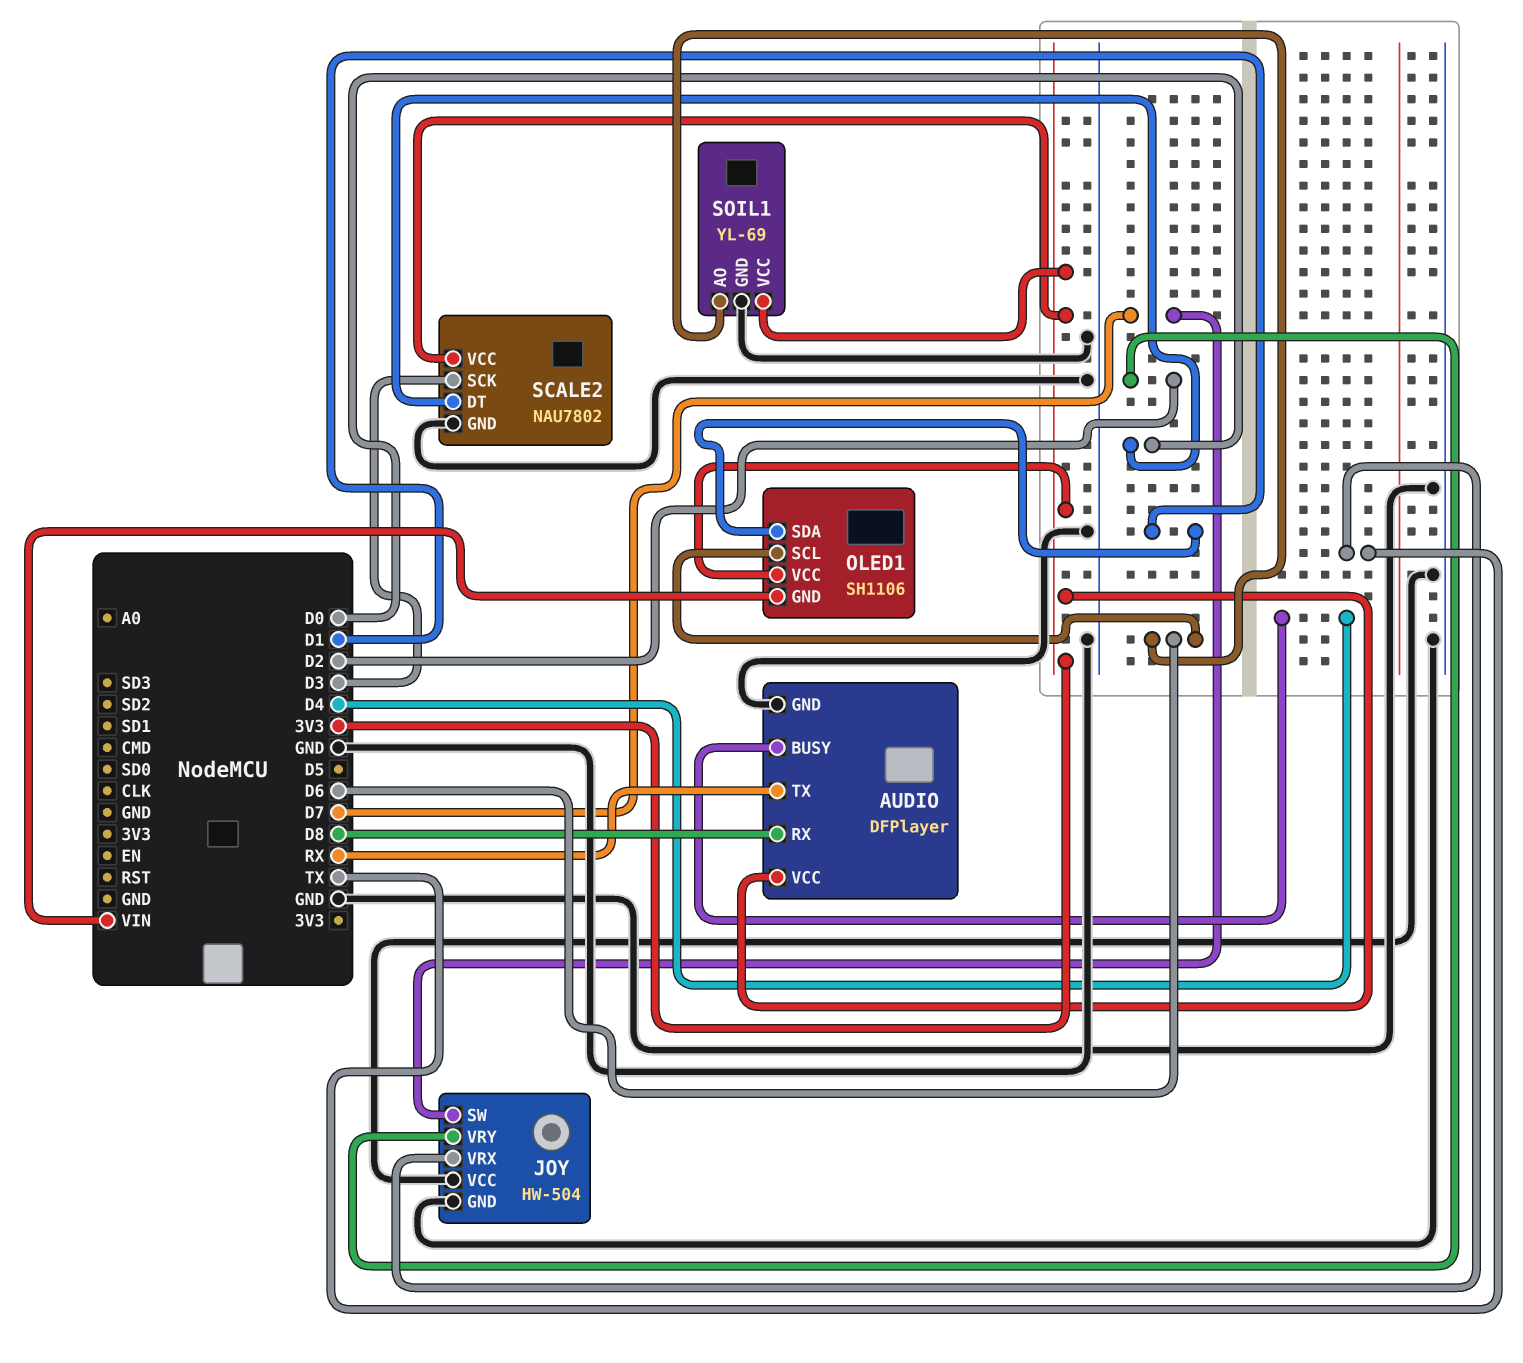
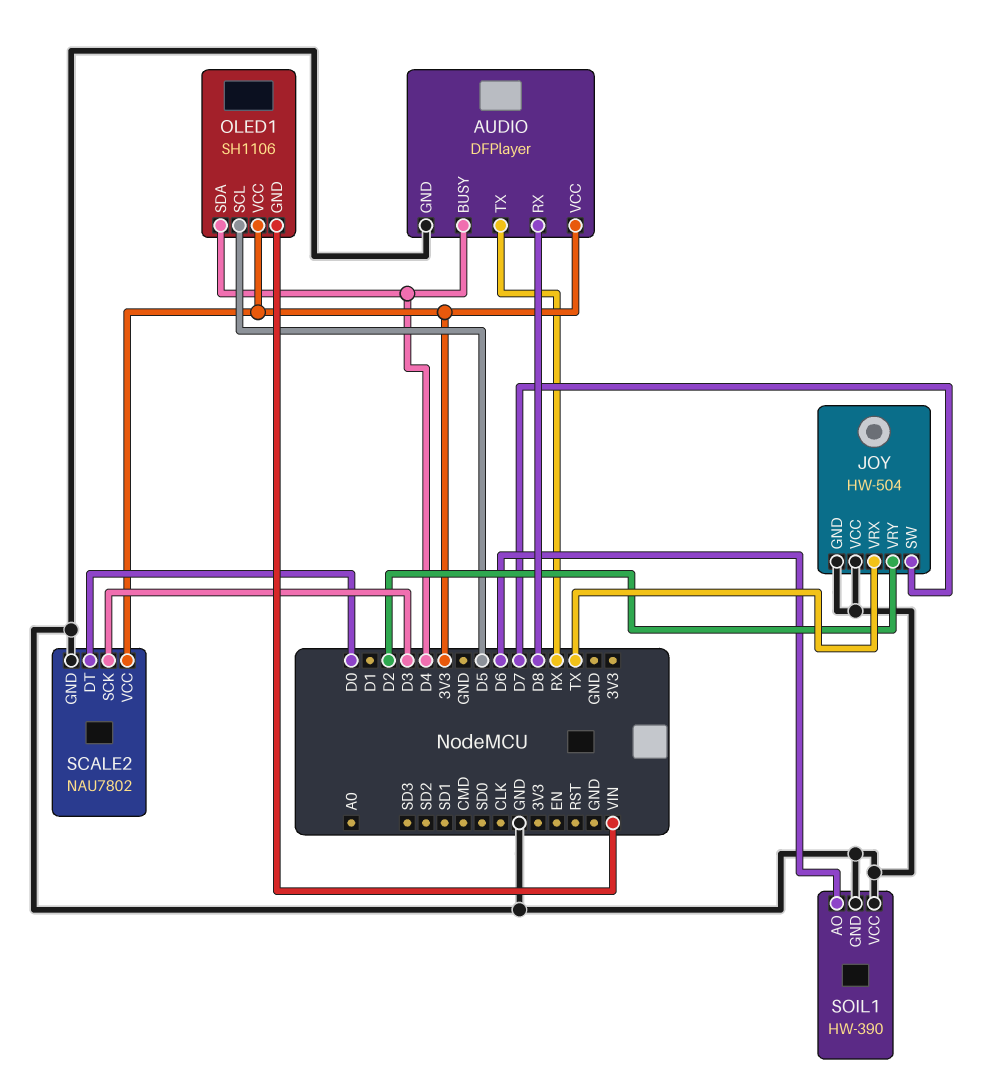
OLED1 pin SCL: D6 -> D5
OLED1 pin SDA: D1 -> D4
SOIL1: YL-69 -> HW-390
SOIL1 pin VCC: 3V3 -> GND

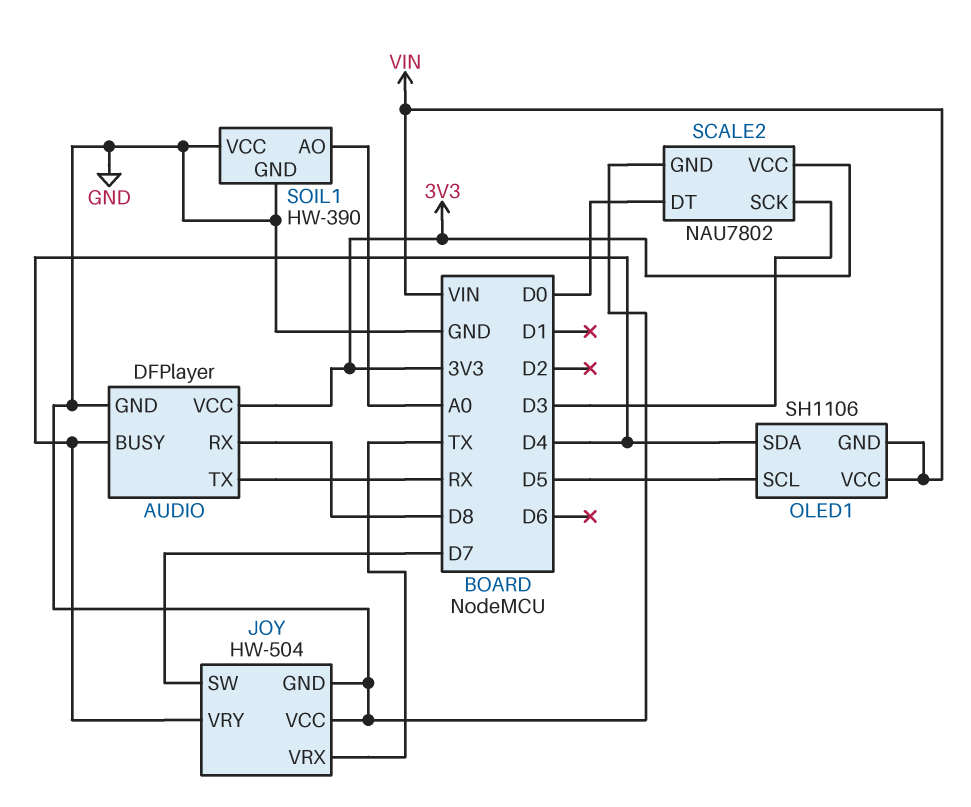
JOY pin VRY: D2 -> D4
OLED1 pin VCC: 3V3 -> VIN
SOIL1 pin AO: D6 -> A0

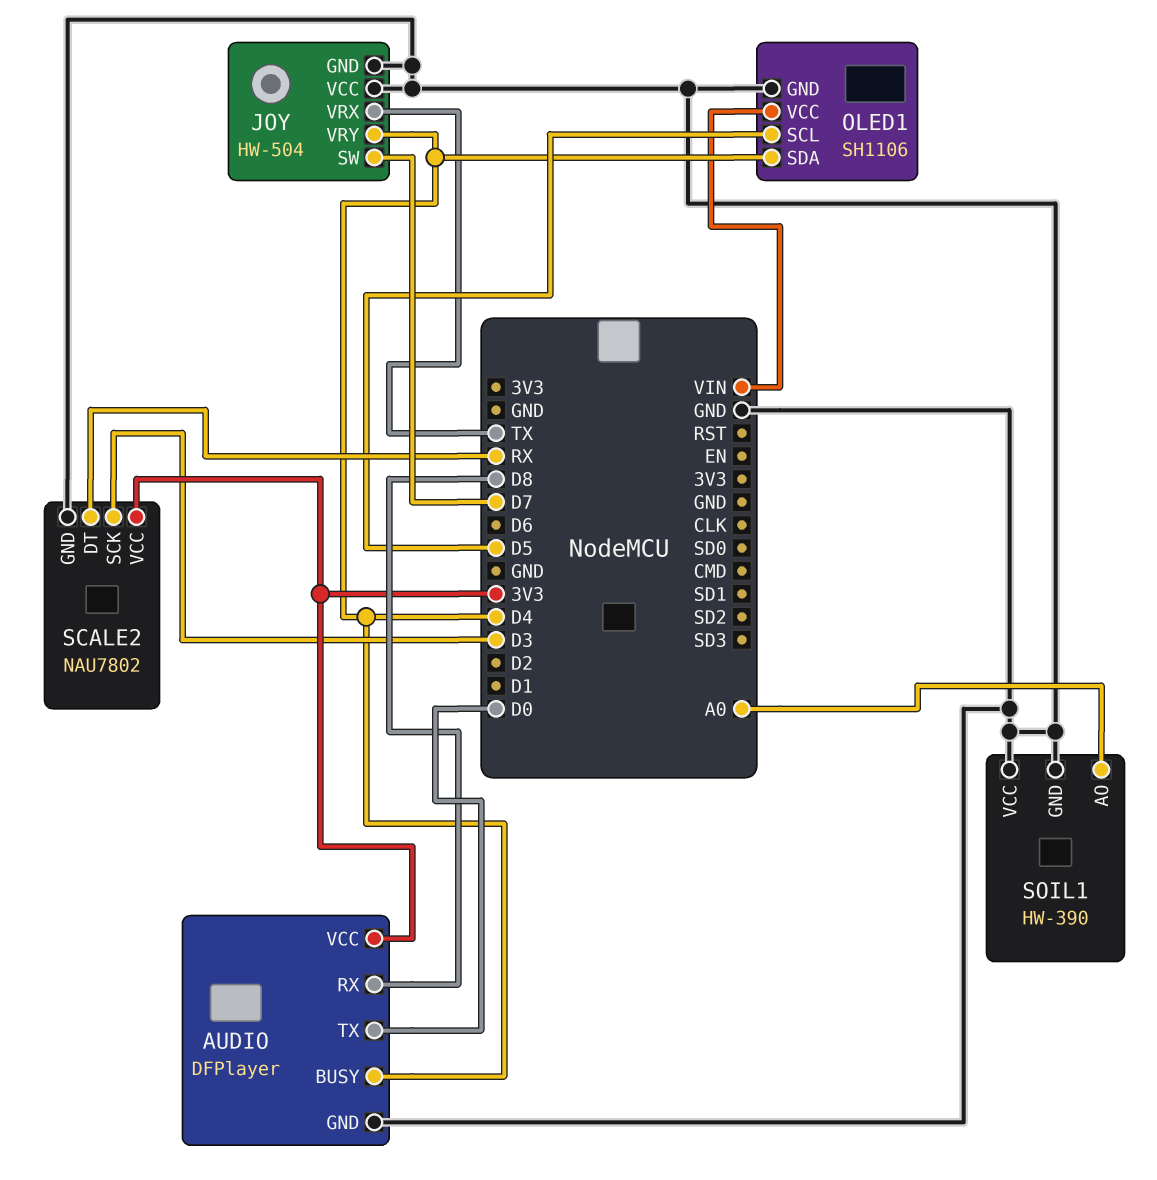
AUDIO pin TX: RX -> D0
OLED1 pin GND: VIN -> GND
SCALE2 pin DT: D0 -> RX

